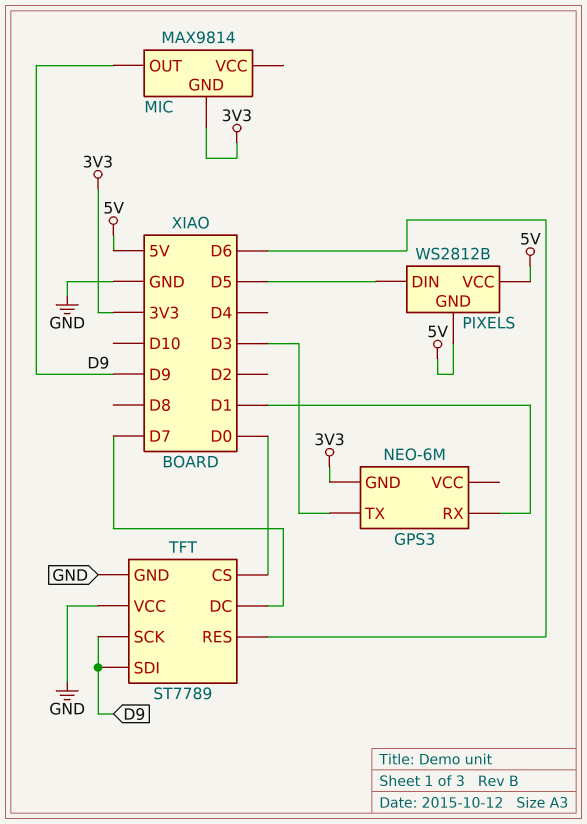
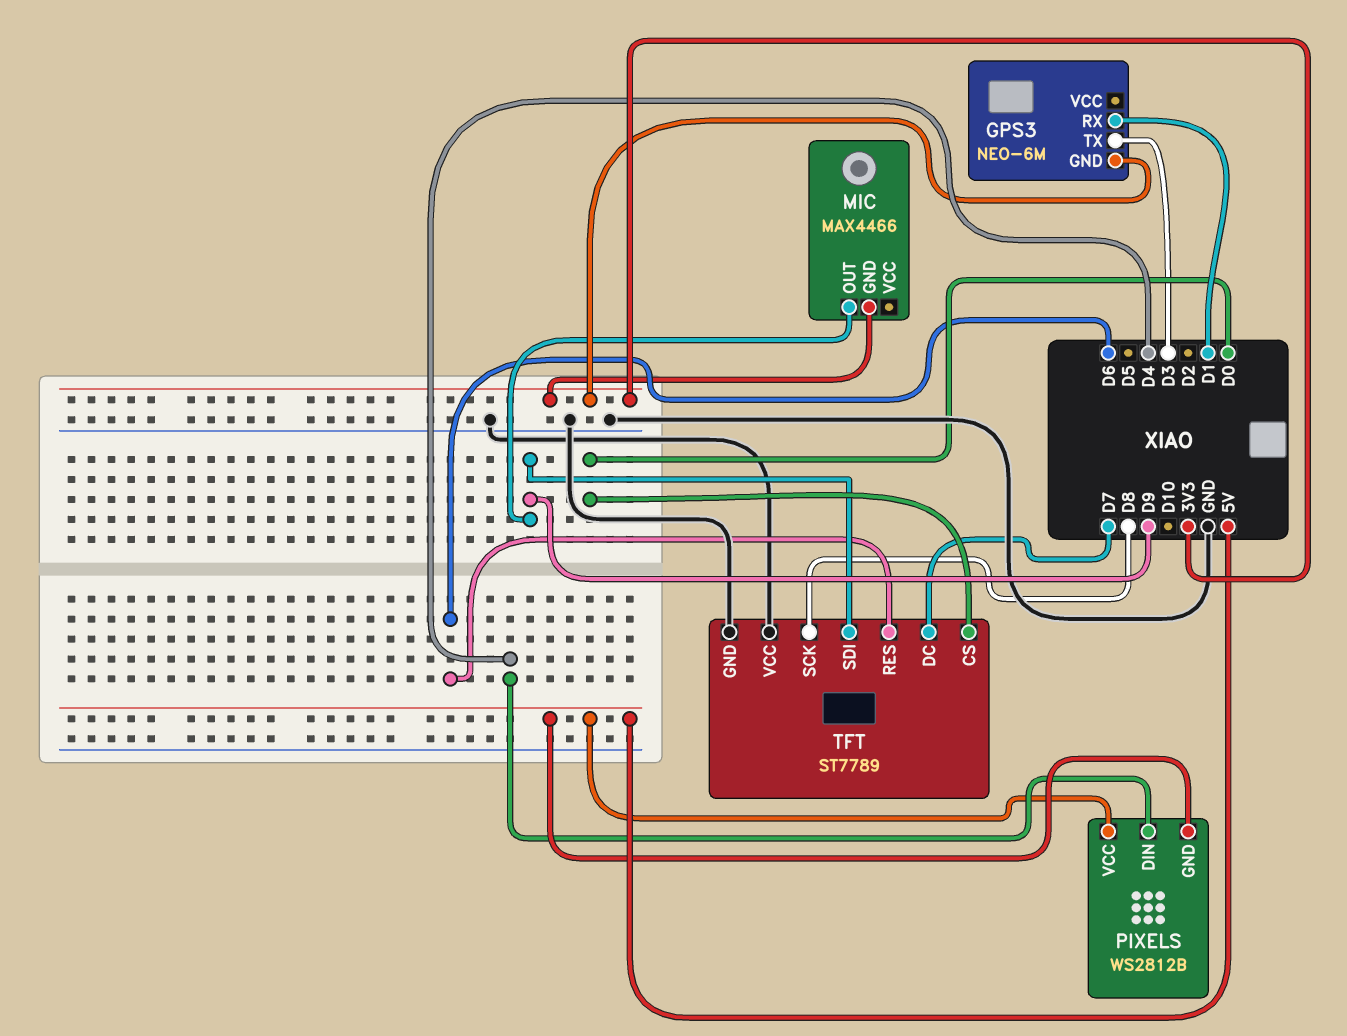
MIC: MAX9814 -> MAX4466
PIXELS pin DIN: D5 -> D4
TFT pin SCK: D9 -> D8

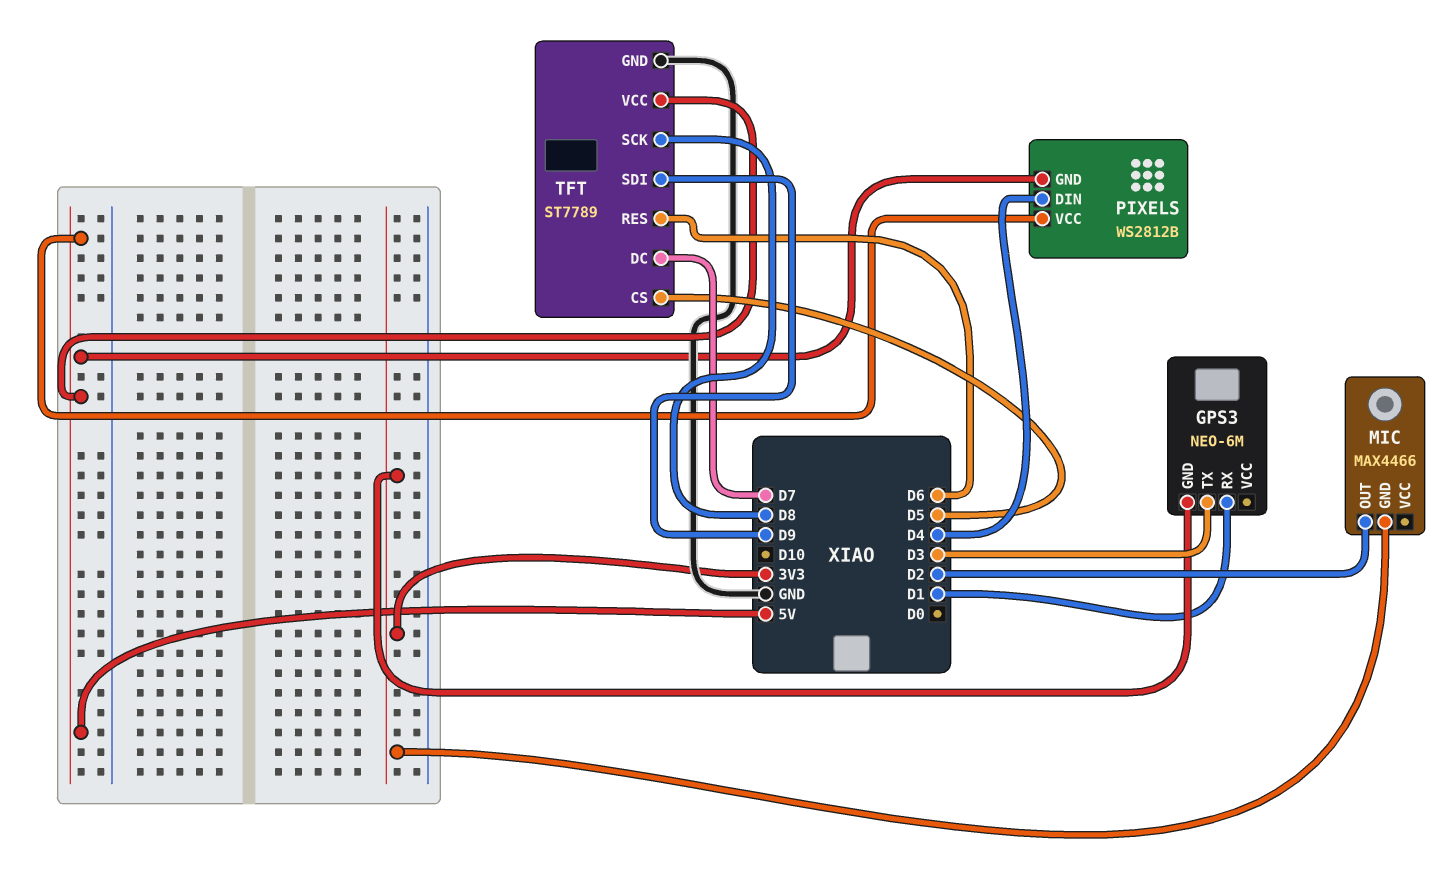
MIC pin OUT: D9 -> D2
TFT pin CS: D0 -> D5
TFT pin VCC: GND -> 5V

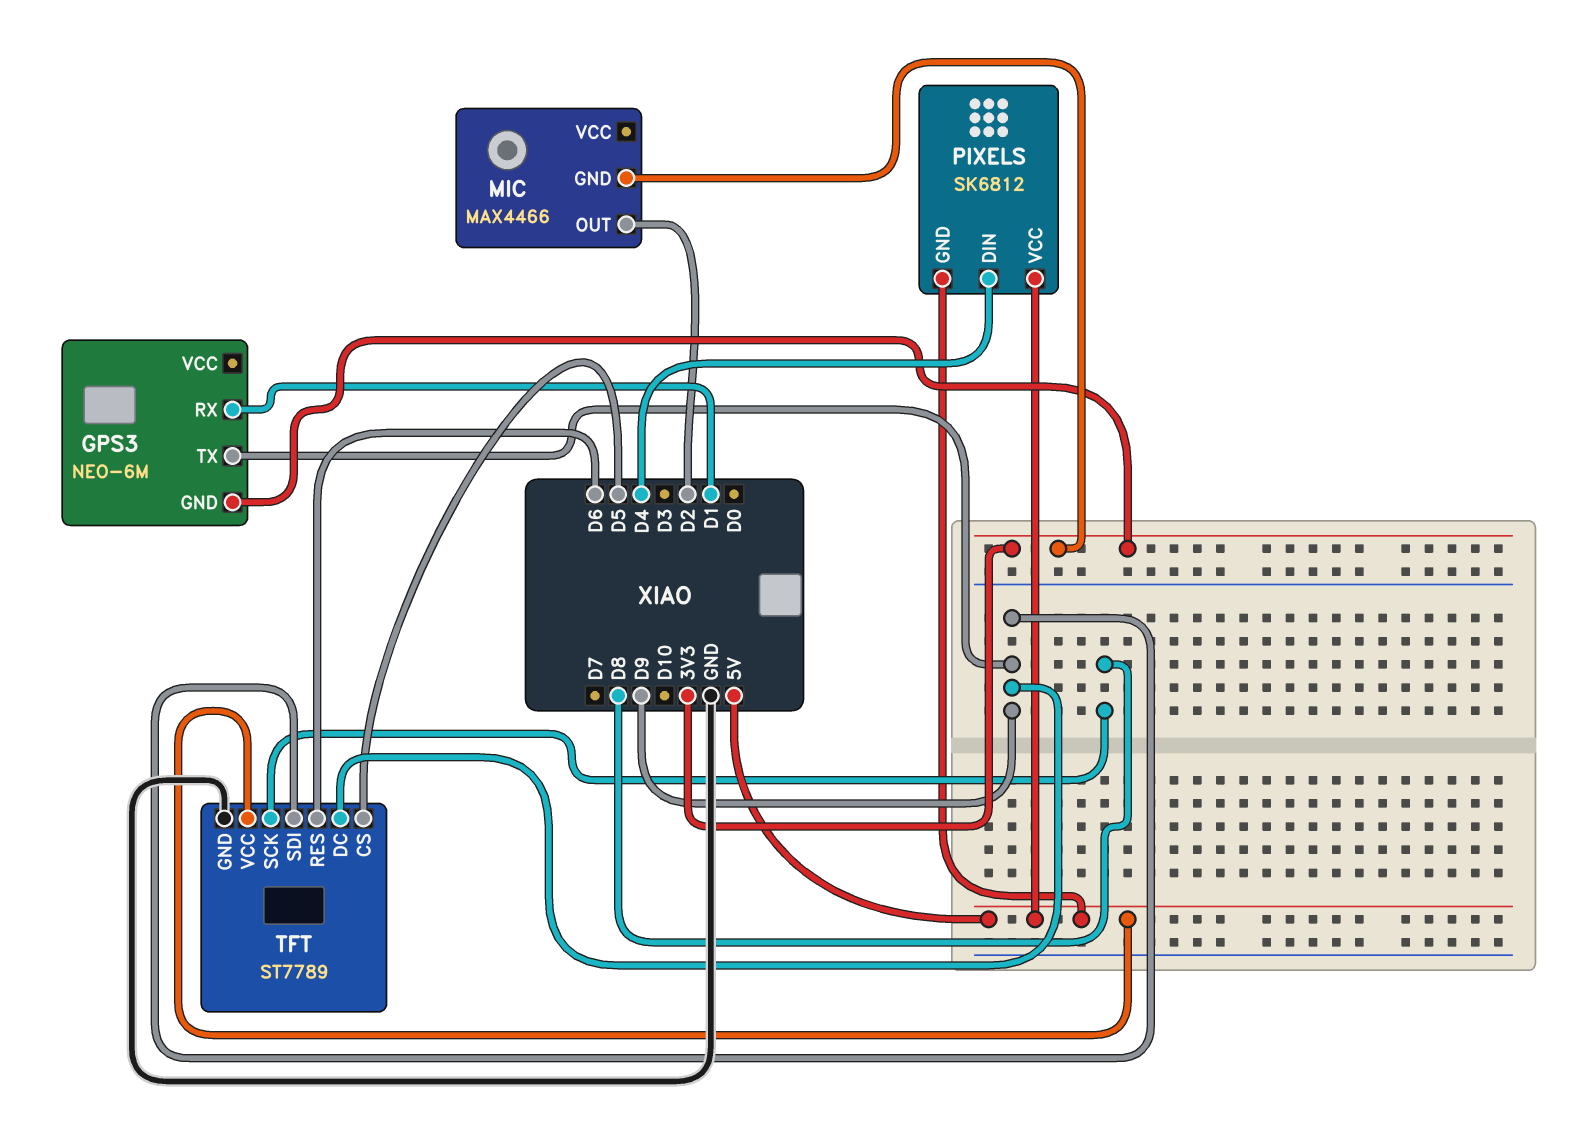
GPS3 pin TX: D3 -> D9
PIXELS: WS2812B -> SK6812
TFT pin DC: D7 -> D9

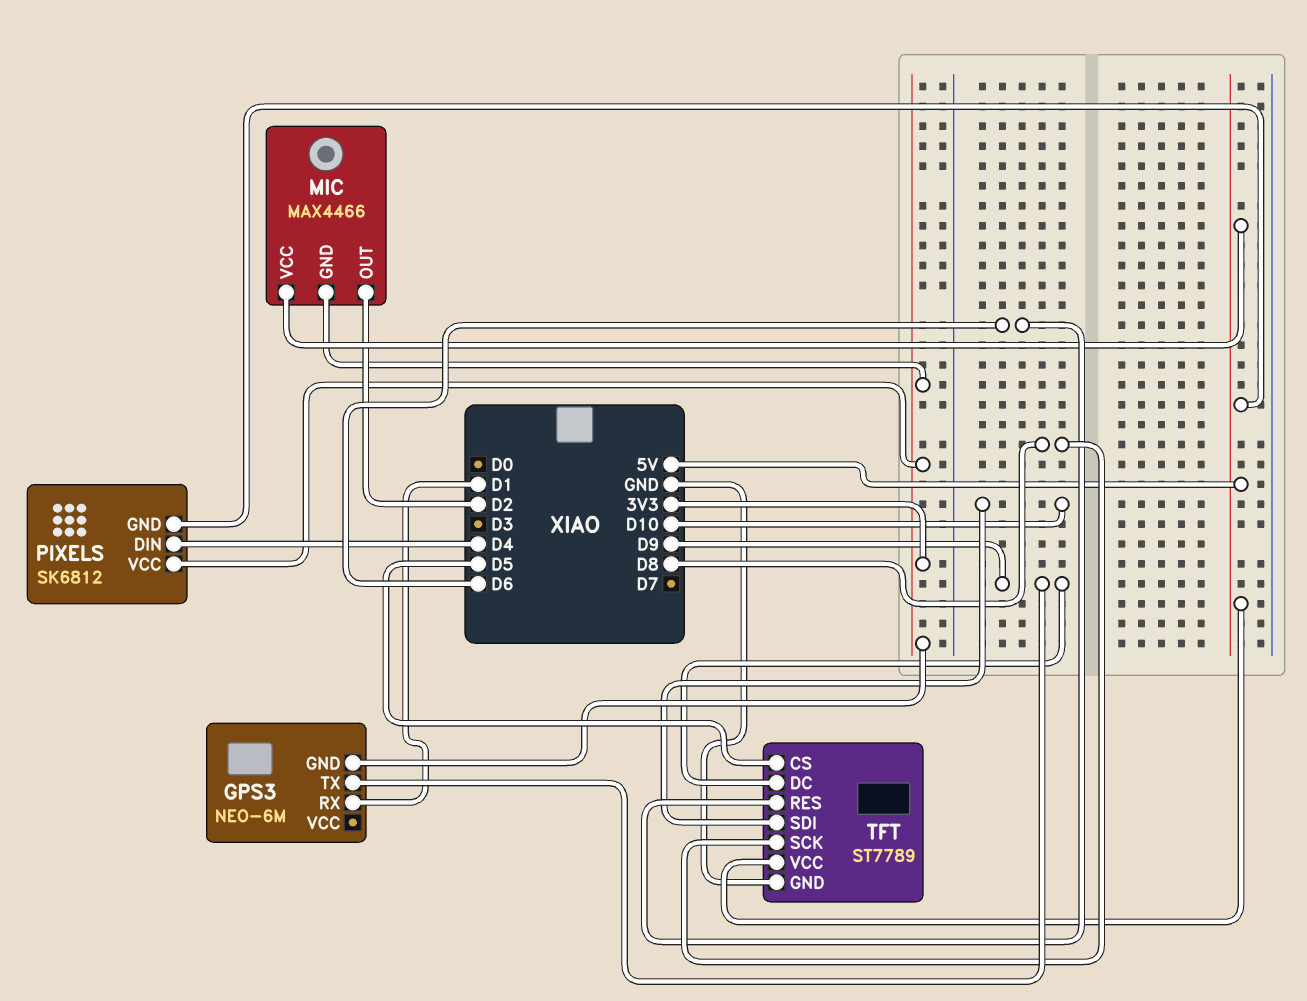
MIC pin VCC: none -> 5V
PIXELS pin VCC: 5V -> 3V3
TFT pin SDI: D9 -> D10

